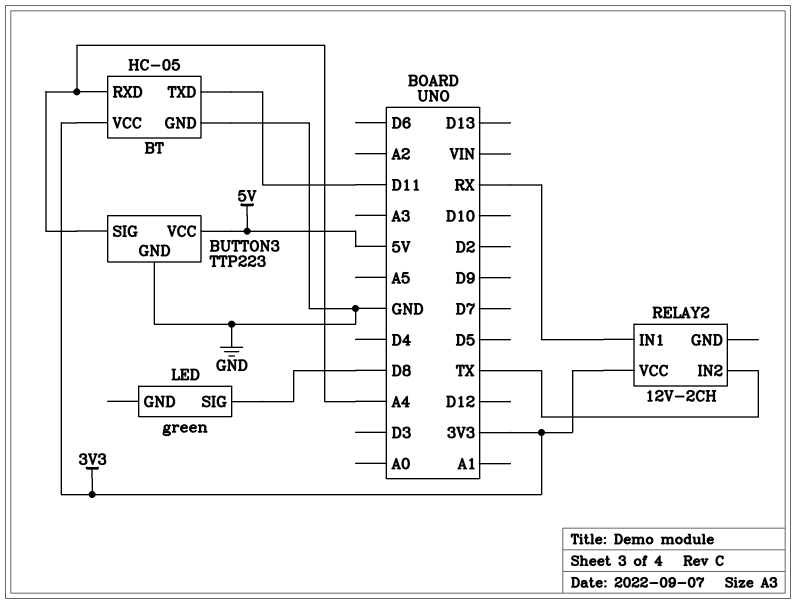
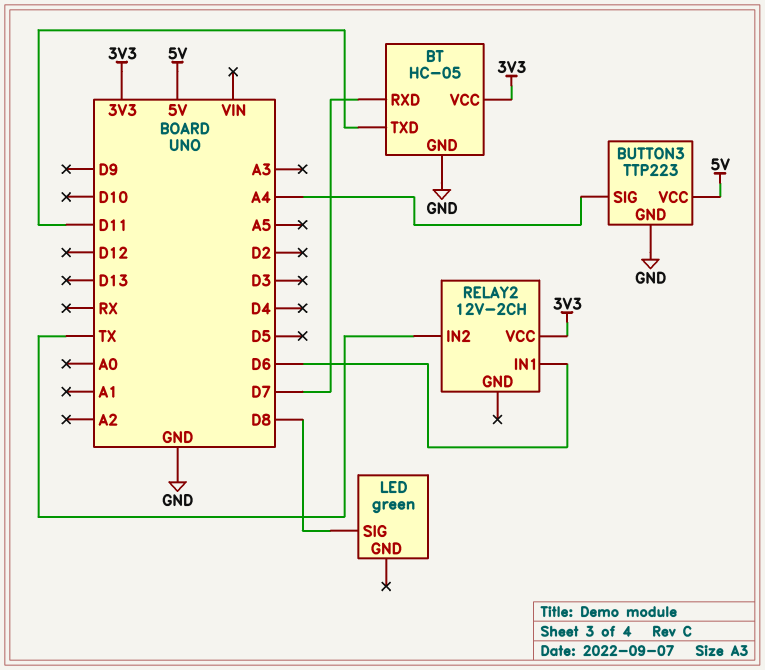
BT pin RXD: A4 -> D7
RELAY2 pin IN1: RX -> D6

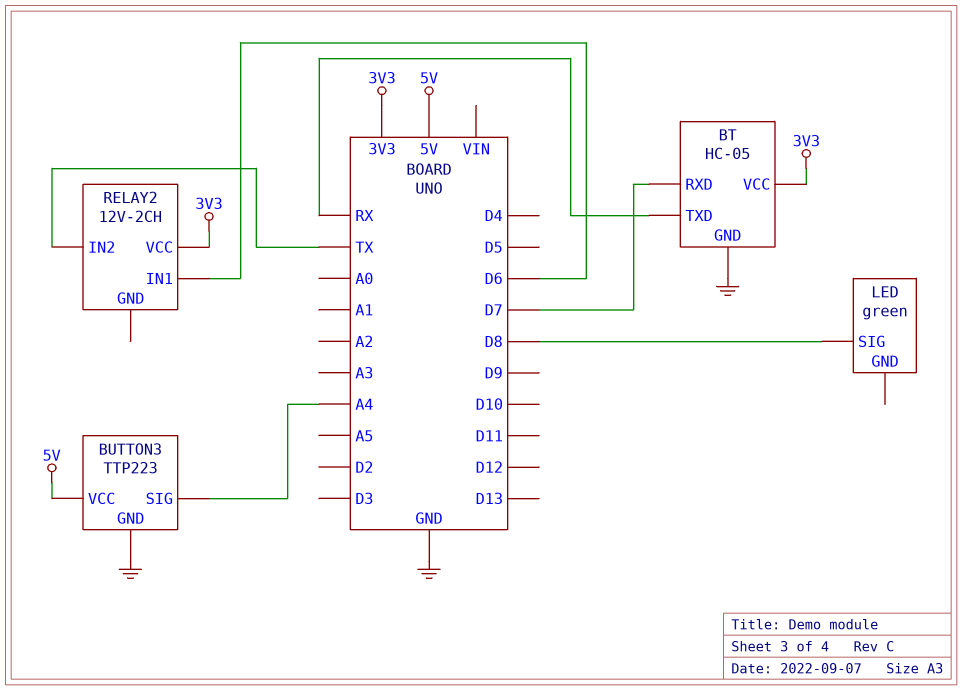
BT pin TXD: D11 -> RX

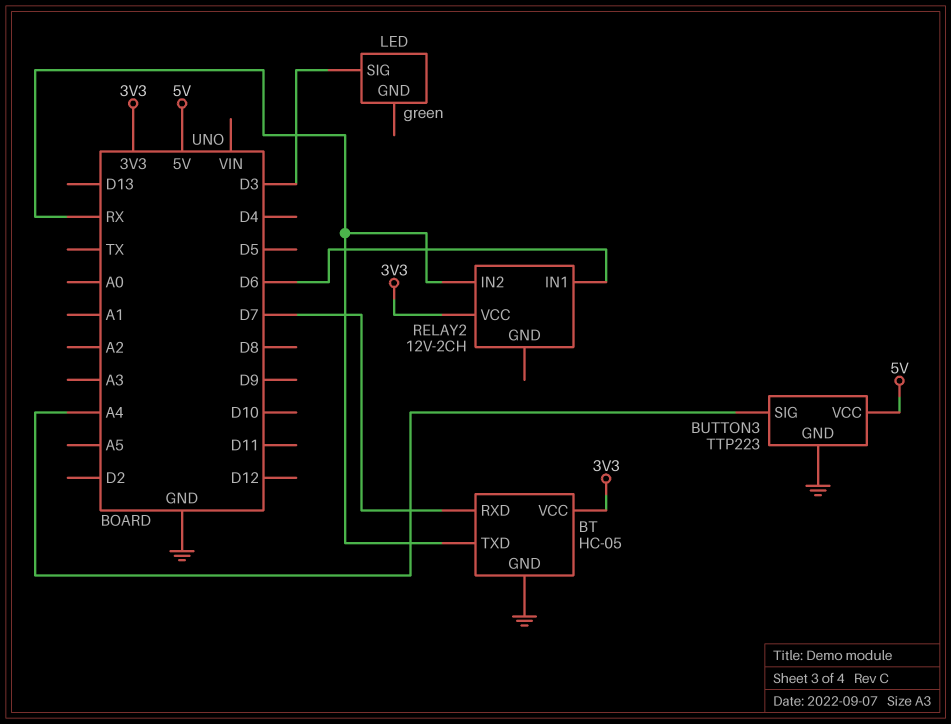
LED pin SIG: D8 -> D3
RELAY2 pin IN2: TX -> RX

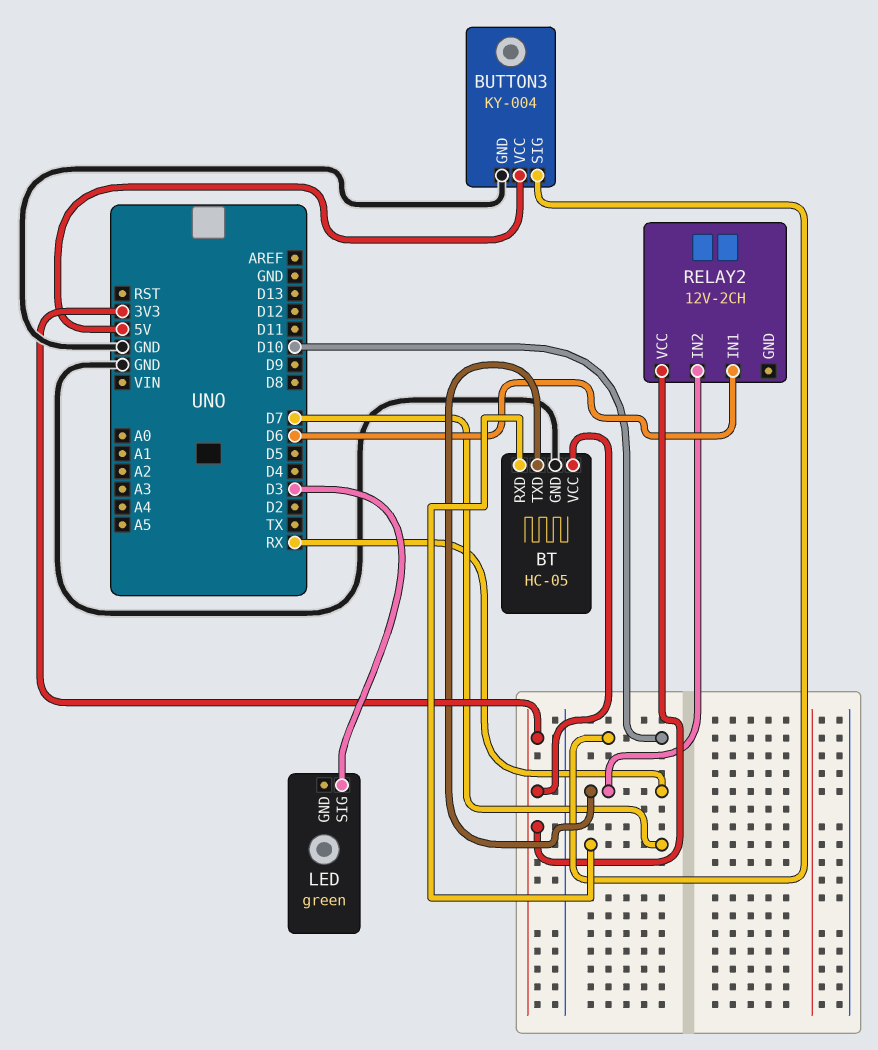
BUTTON3: TTP223 -> KY-004
BUTTON3 pin SIG: A4 -> D10

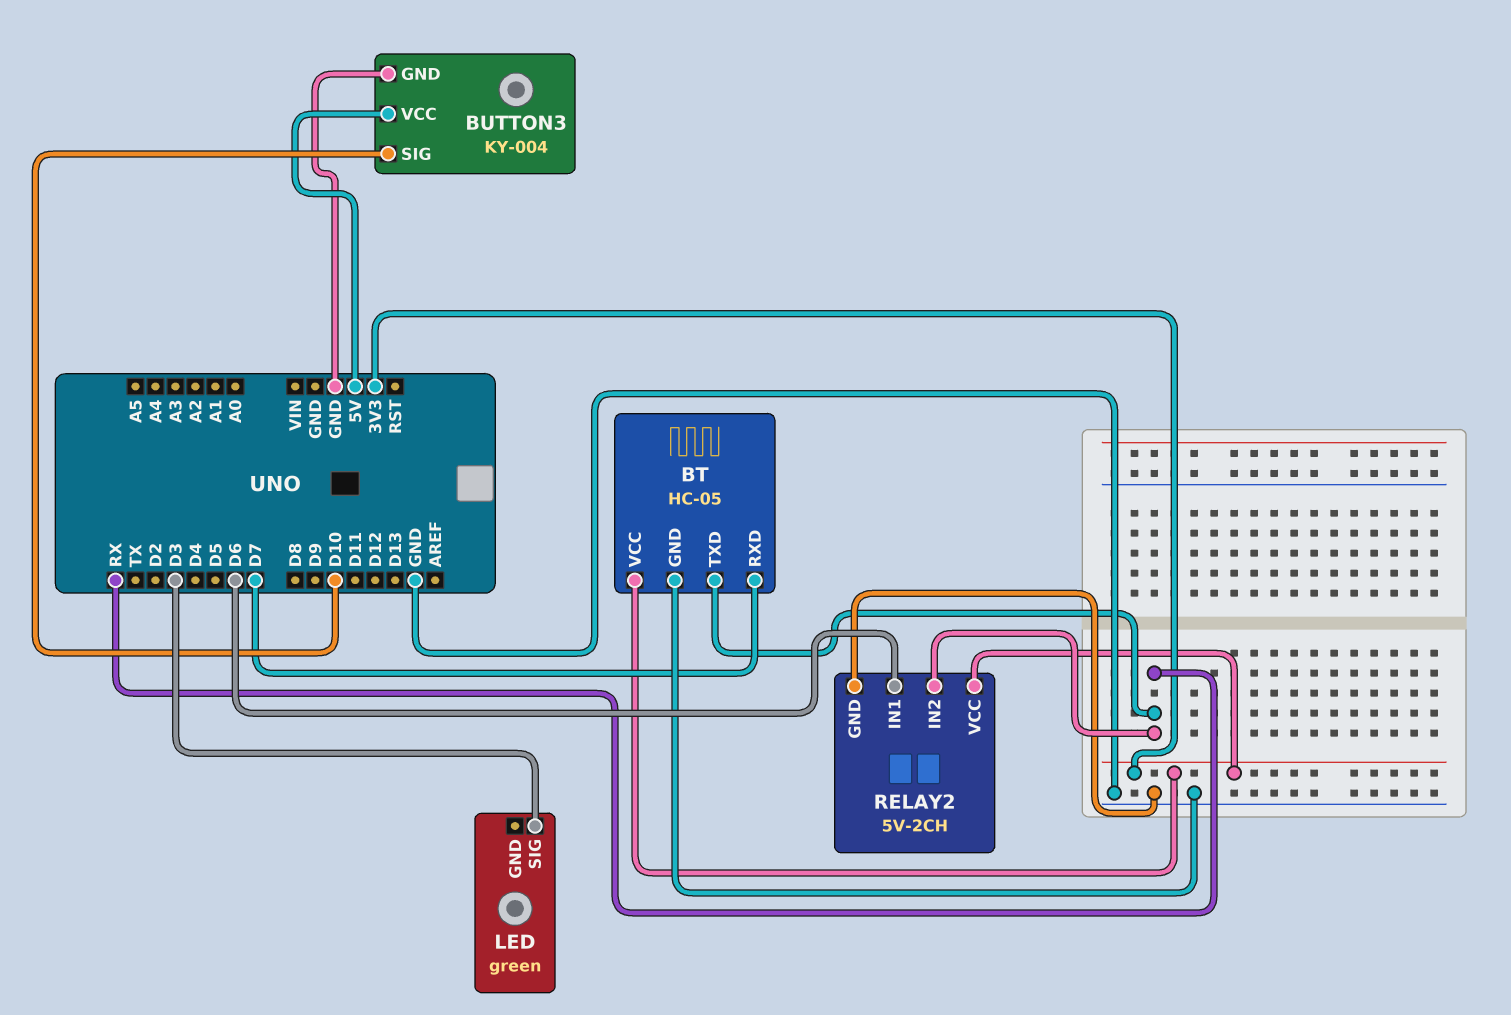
RELAY2: 12V-2CH -> 5V-2CH
RELAY2 pin GND: none -> GND

